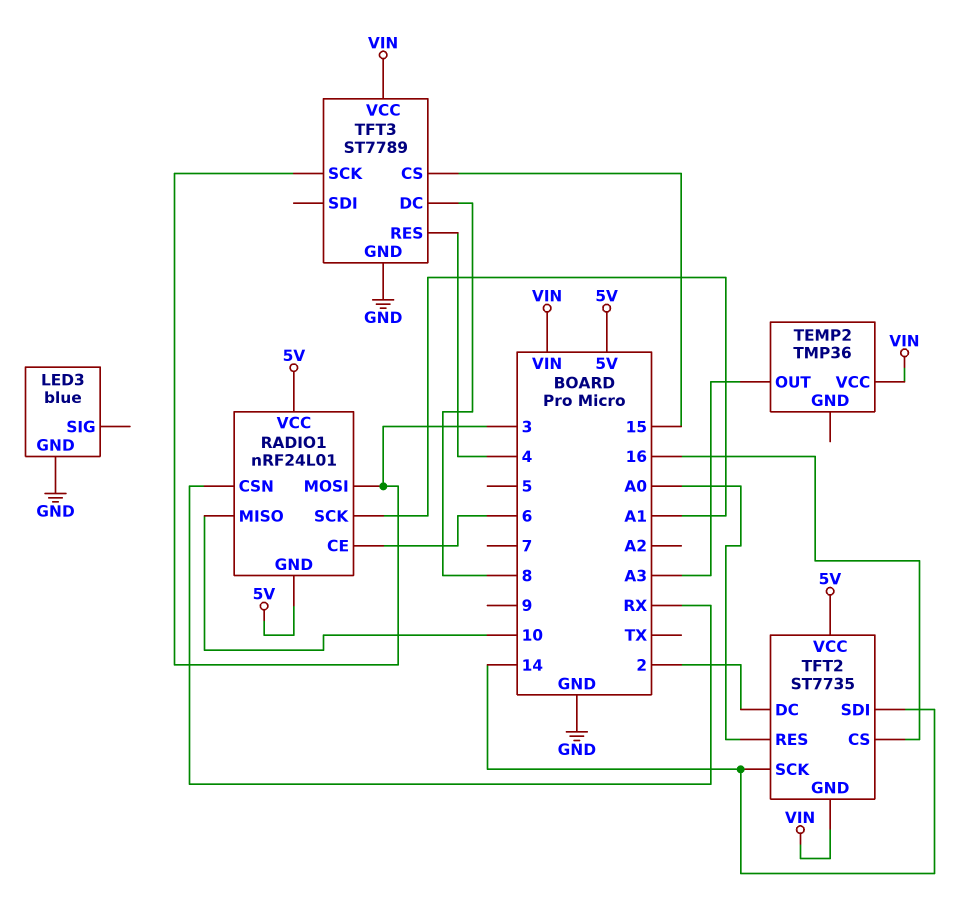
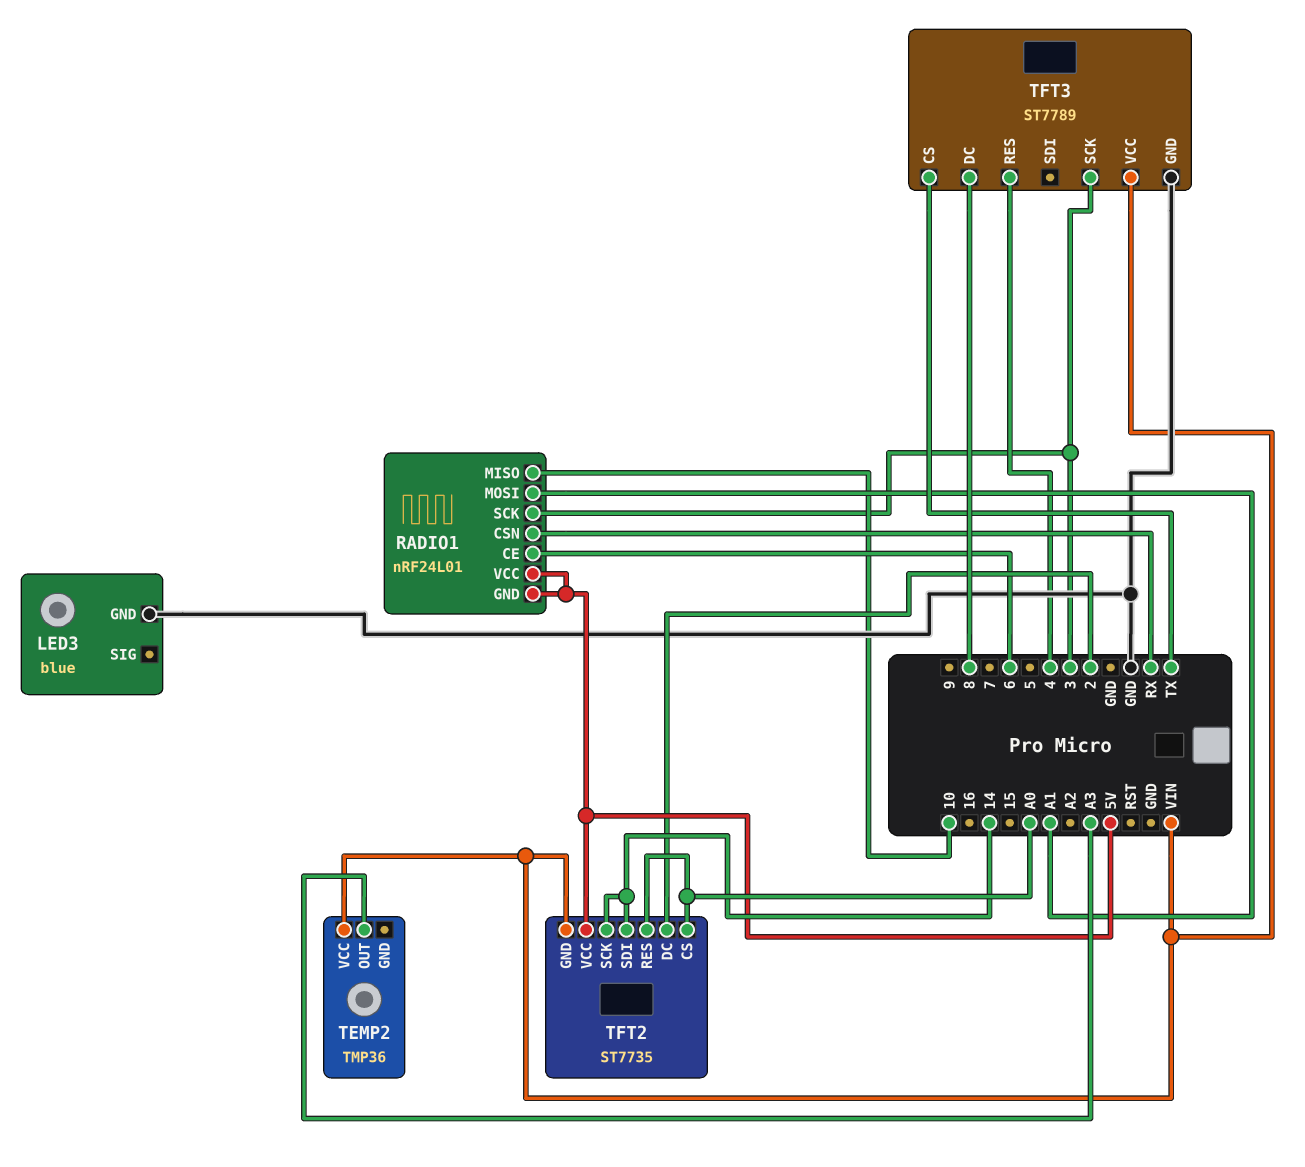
RADIO1 pin MOSI: 3 -> A1
RADIO1 pin SCK: A1 -> 3
TFT2 pin CS: 16 -> A0
TFT3 pin CS: 15 -> TX

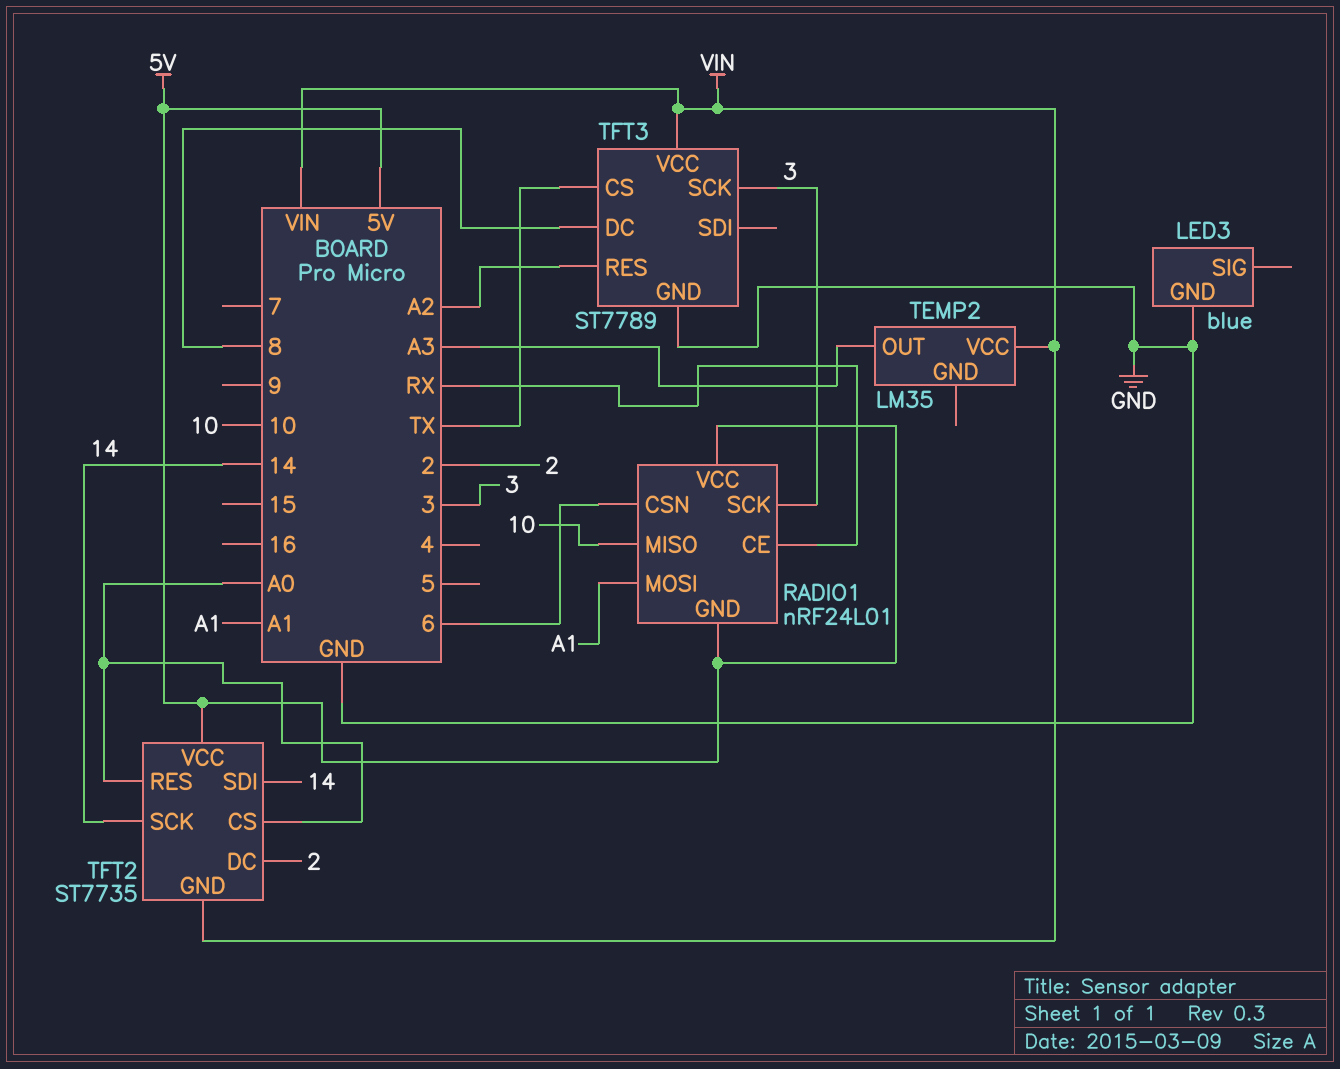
RADIO1 pin CE: 6 -> RX
RADIO1 pin CSN: RX -> 6
TEMP2: TMP36 -> LM35
TFT3 pin RES: 4 -> A2

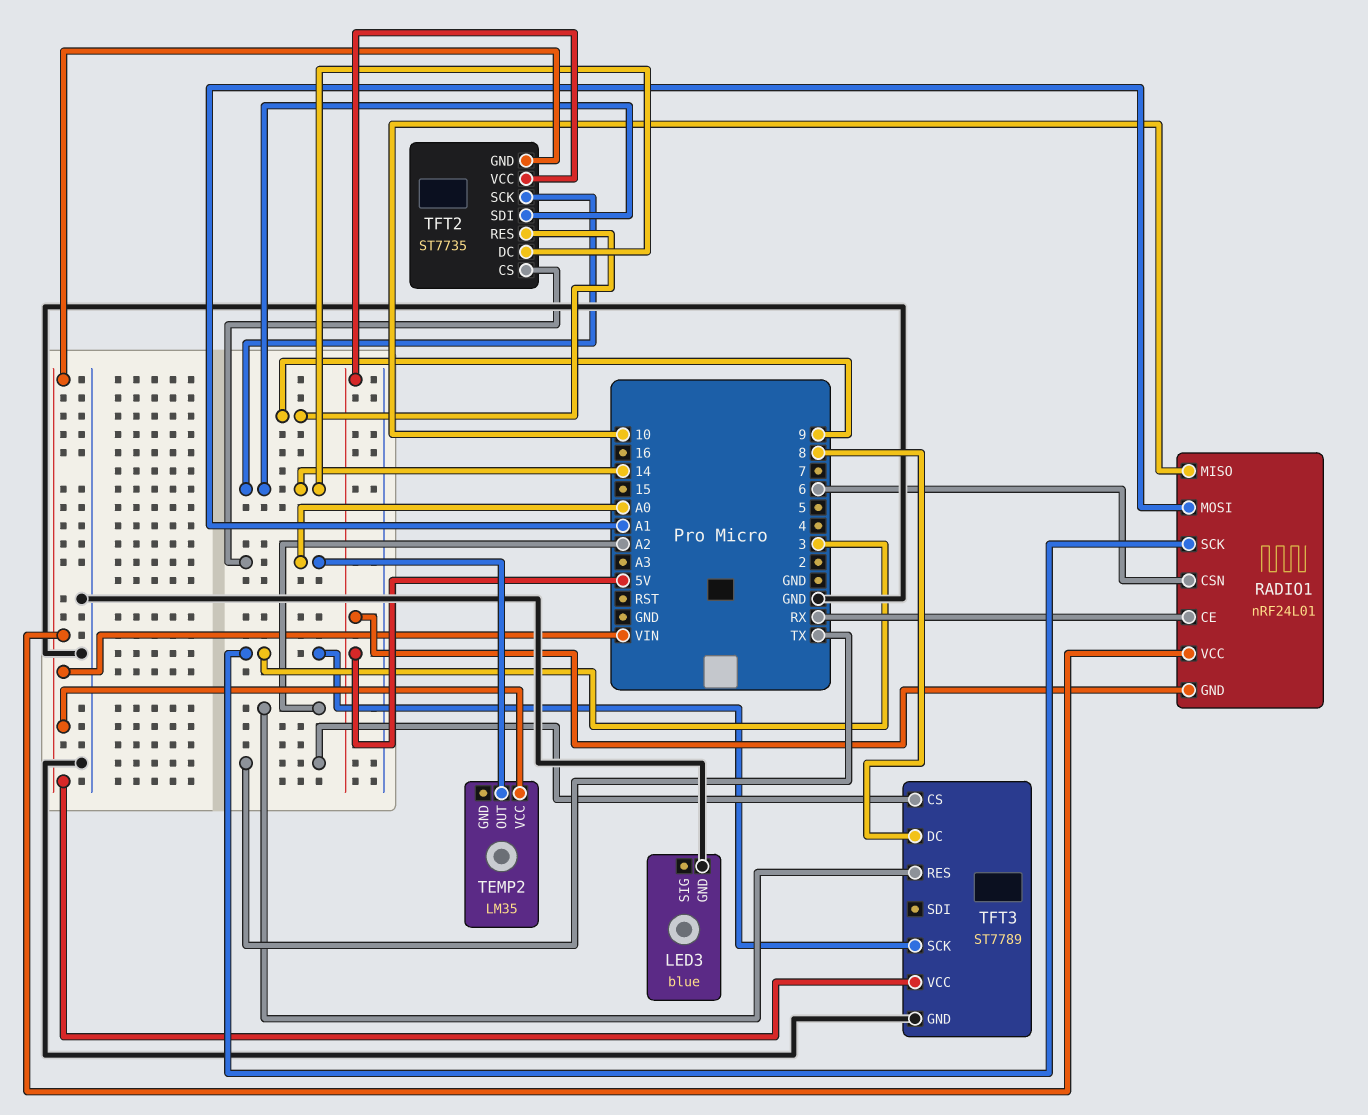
RADIO1 pin VCC: 5V -> VIN
TEMP2 pin OUT: A3 -> A0
TFT2 pin DC: 2 -> 14
TFT2 pin RES: A0 -> 9

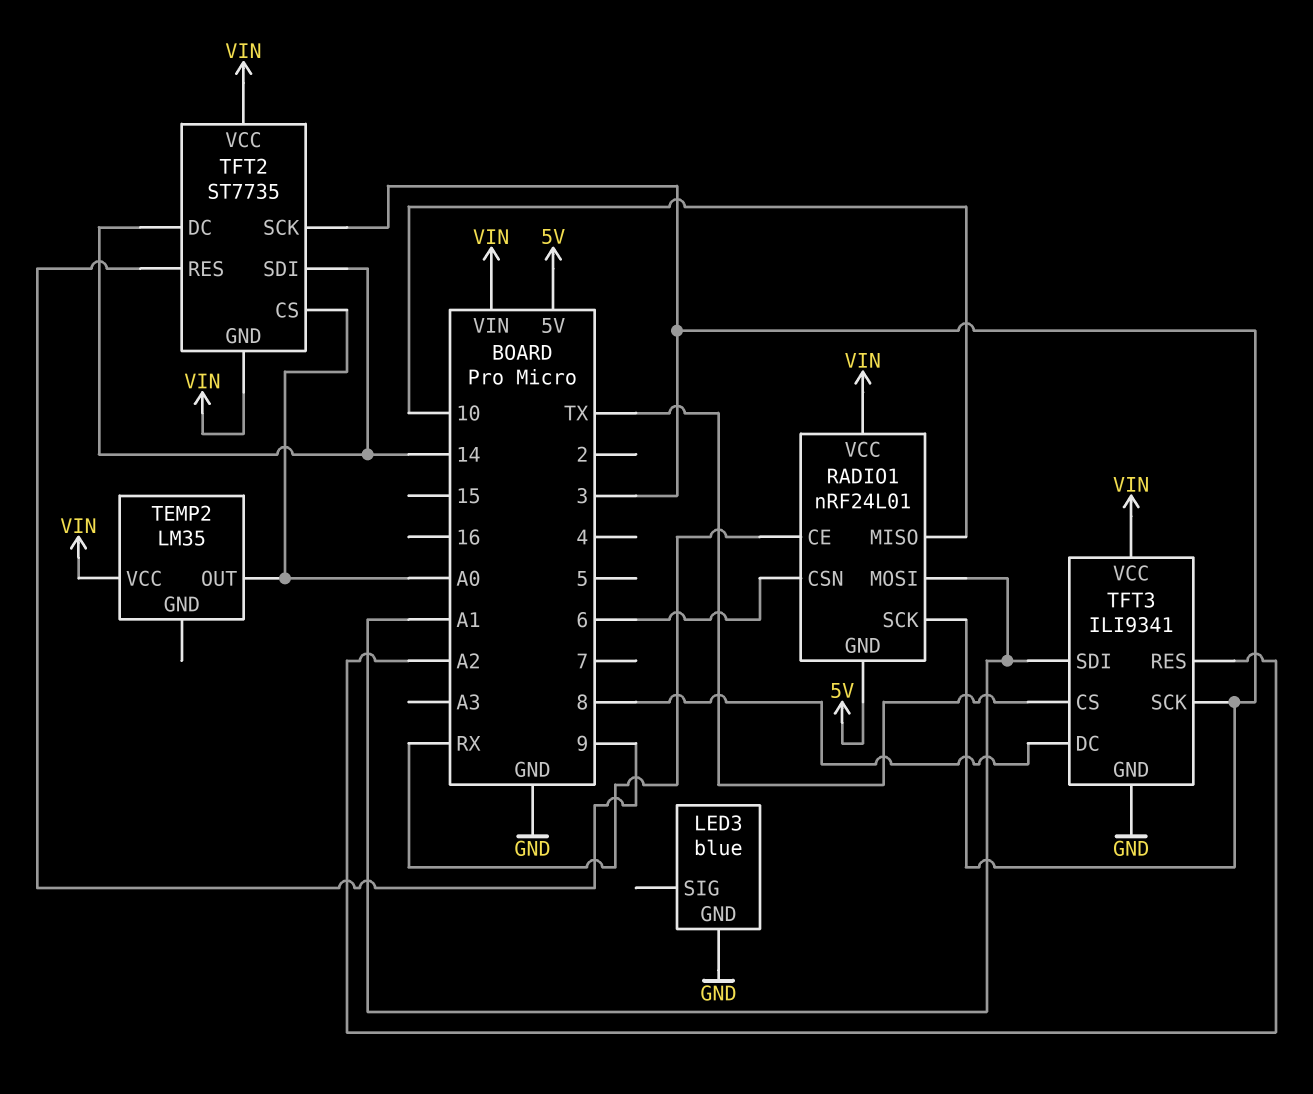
TFT2 pin SCK: 14 -> 3
TFT2 pin VCC: 5V -> VIN
TFT3: ST7789 -> ILI9341
TFT3 pin SDI: none -> A1

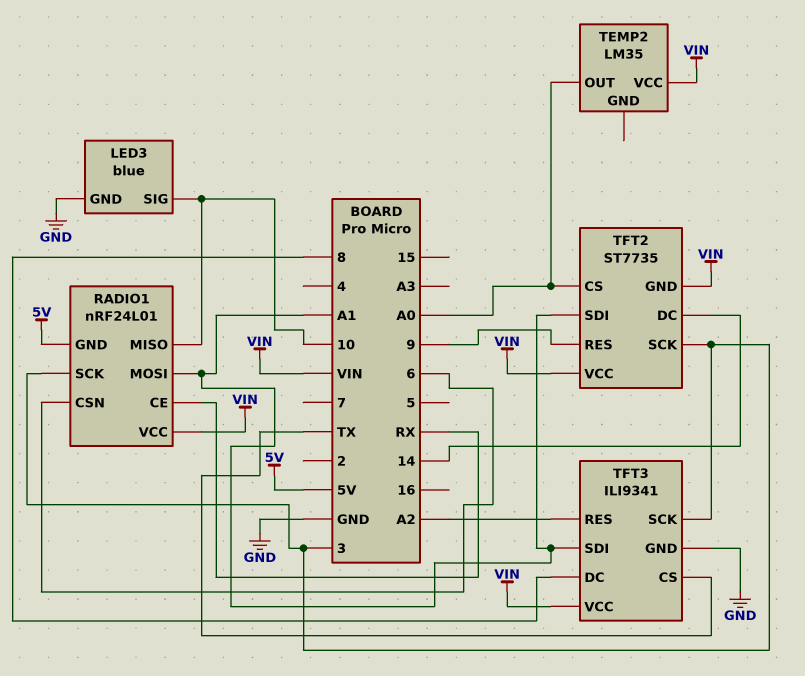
LED3 pin SIG: none -> 10
TFT2 pin SDI: 14 -> A1

